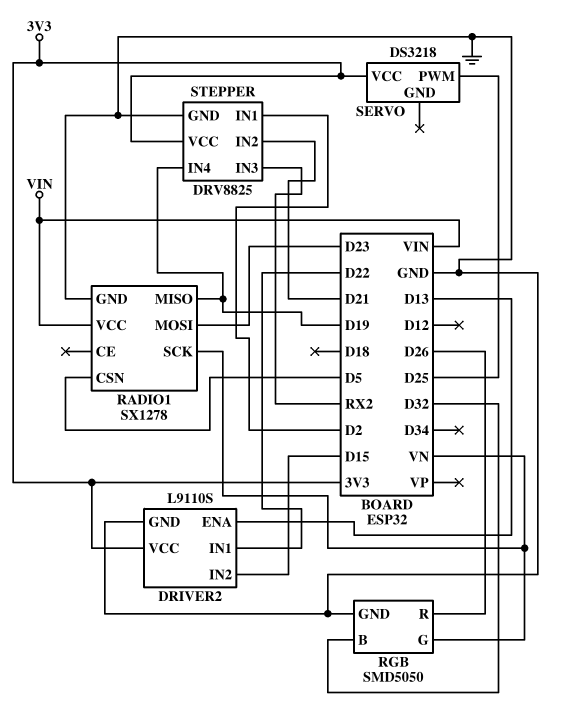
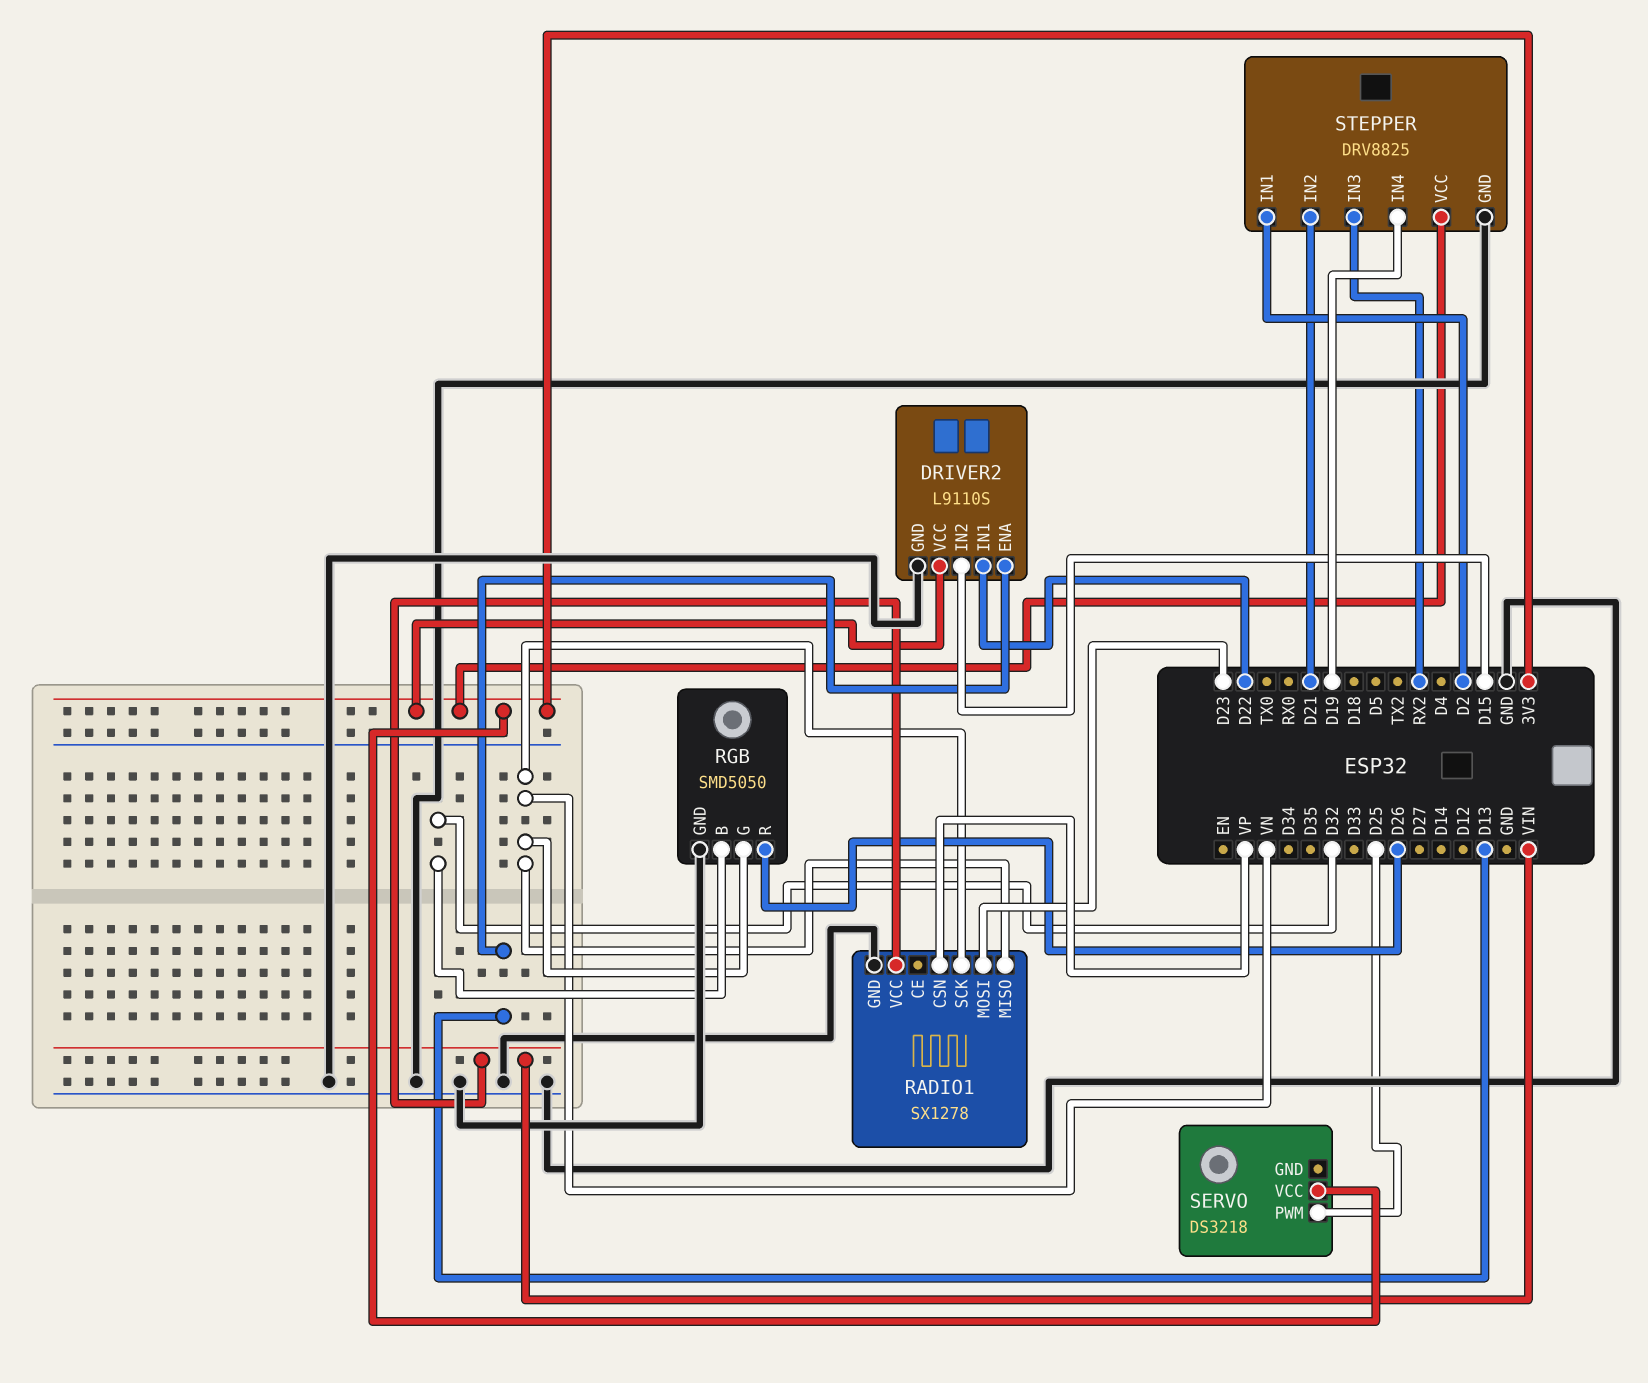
RADIO1 pin CSN: D5 -> VP
RADIO1 pin MISO: D19 -> VN

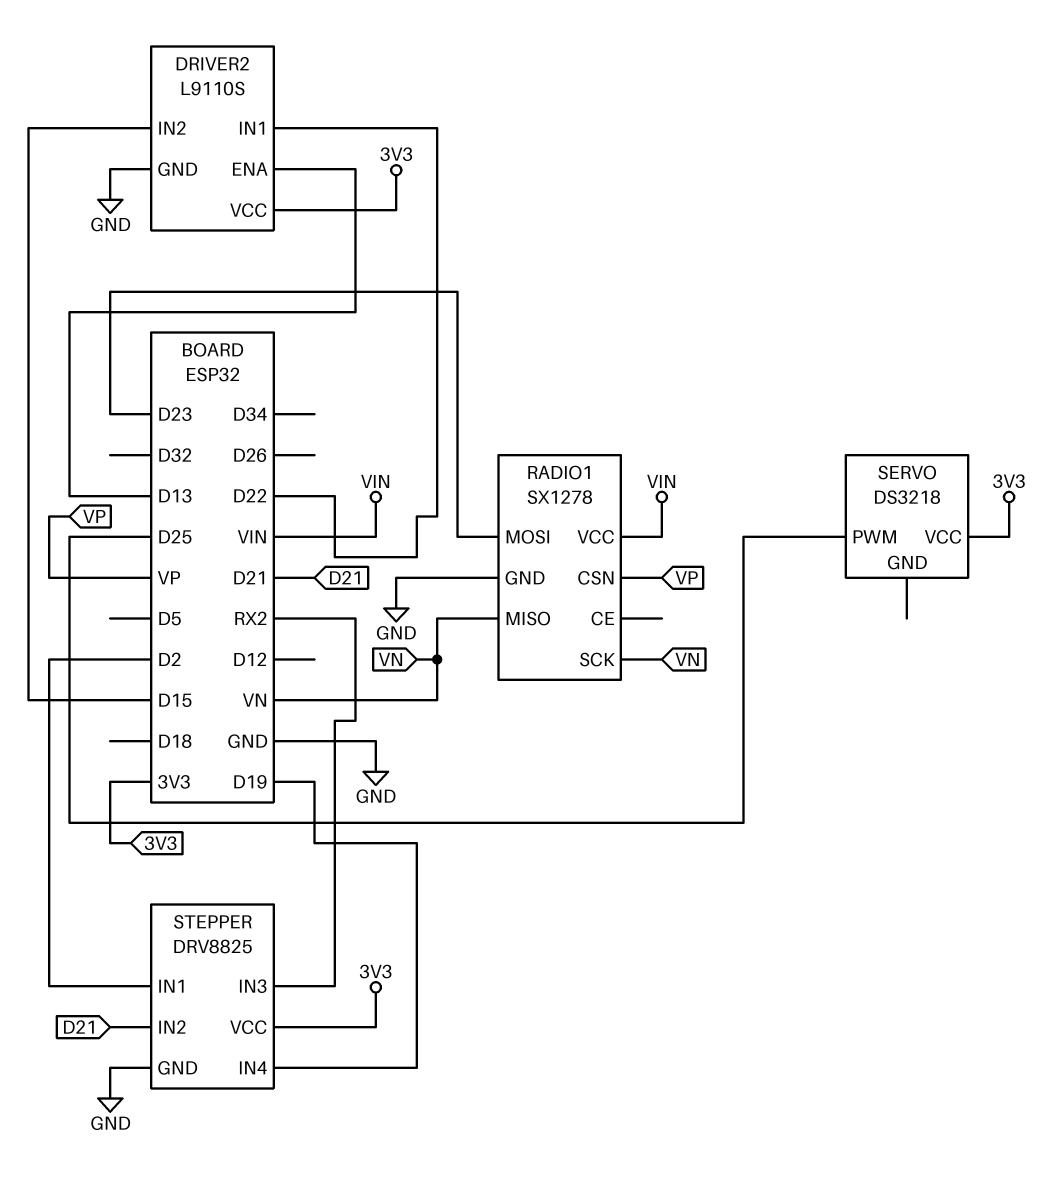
RGB: SMD5050 -> none
RGB pin B: D32 -> none
RGB pin G: VN -> none
RGB pin GND: GND -> none
RGB pin R: D26 -> none

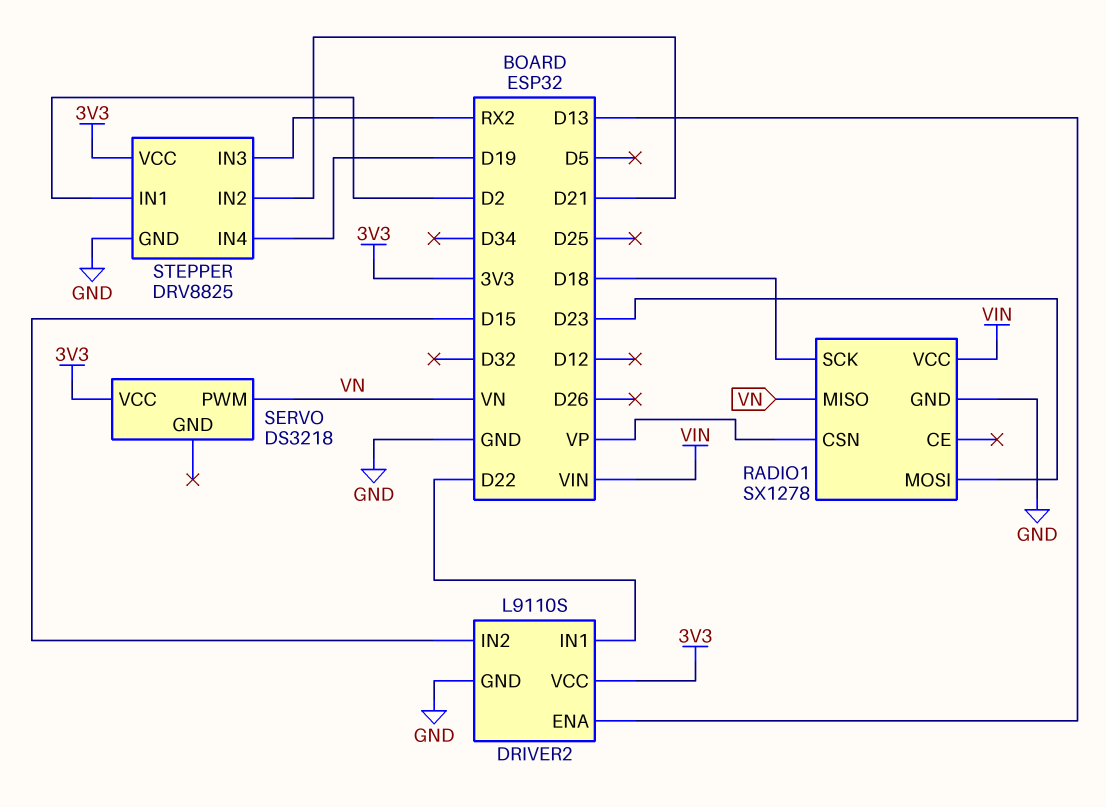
RADIO1 pin SCK: VN -> D18
SERVO pin PWM: D25 -> VN

